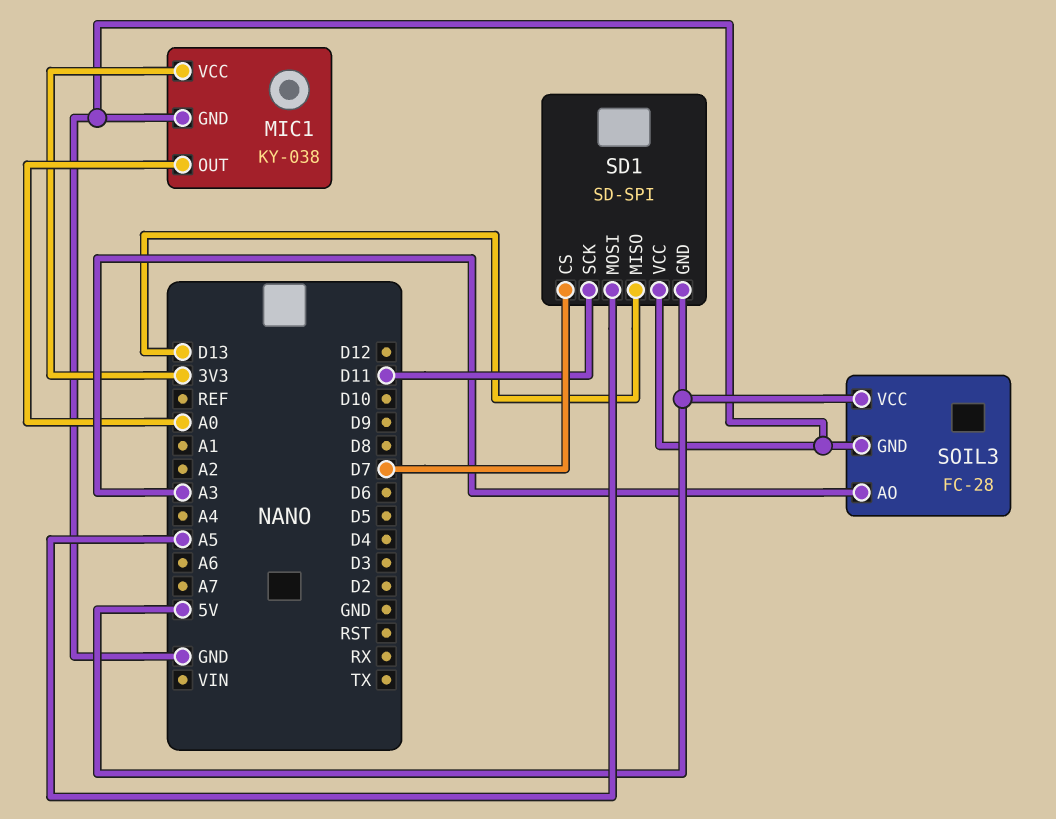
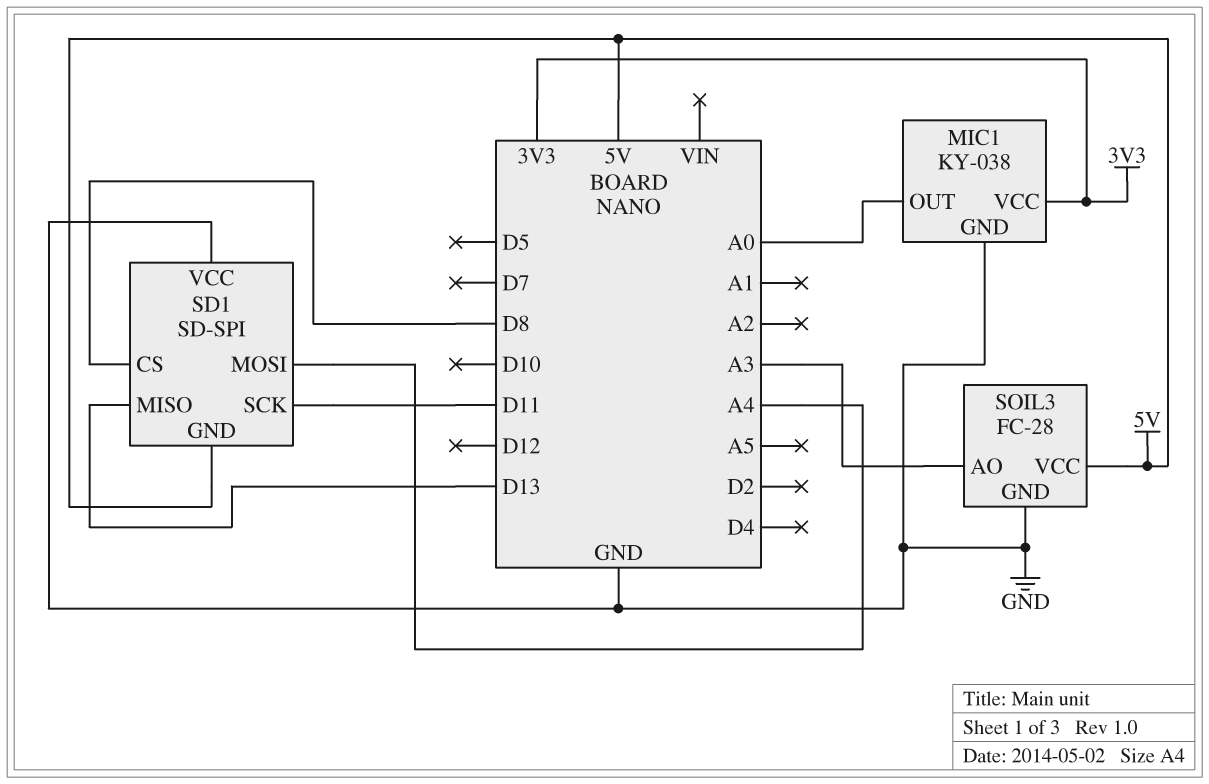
SD1 pin CS: D7 -> D8
SD1 pin MOSI: A5 -> A4

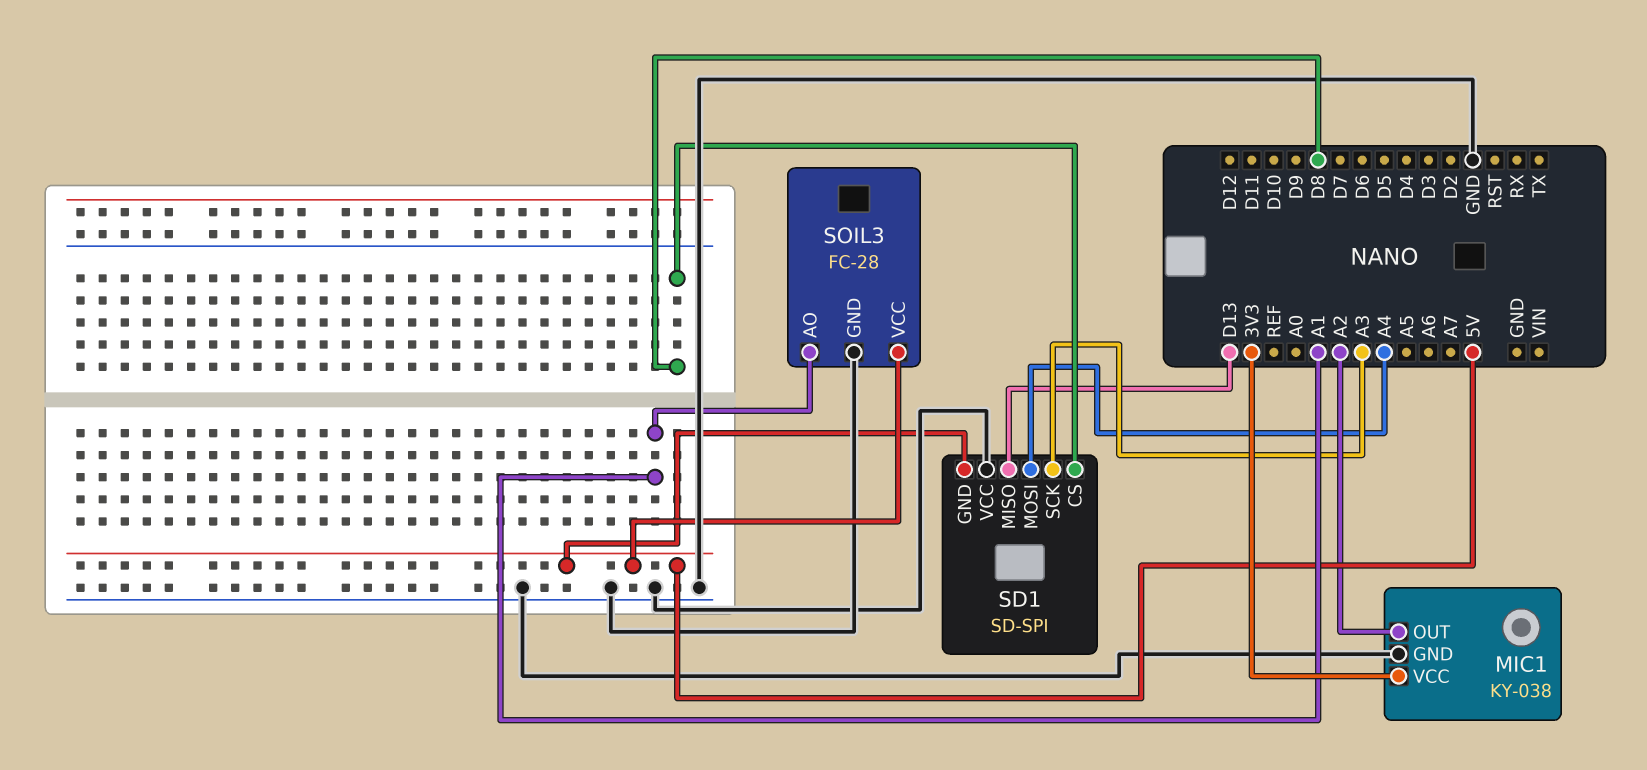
MIC1 pin OUT: A0 -> A2
SD1 pin SCK: D11 -> A3
SOIL3 pin AO: A3 -> A1

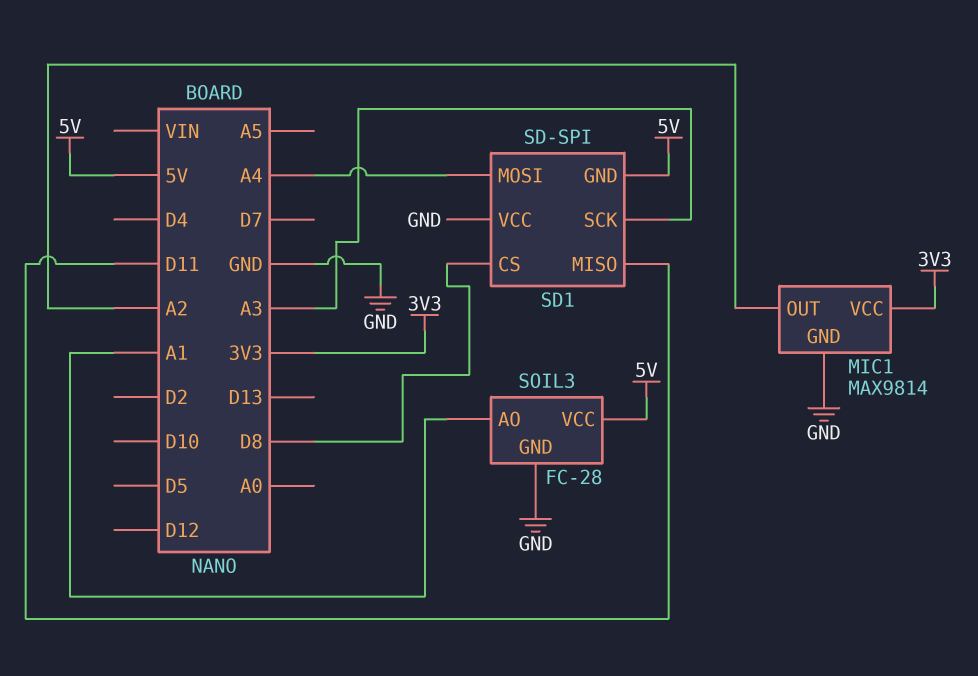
MIC1: KY-038 -> MAX9814
SD1 pin MISO: D13 -> D11

